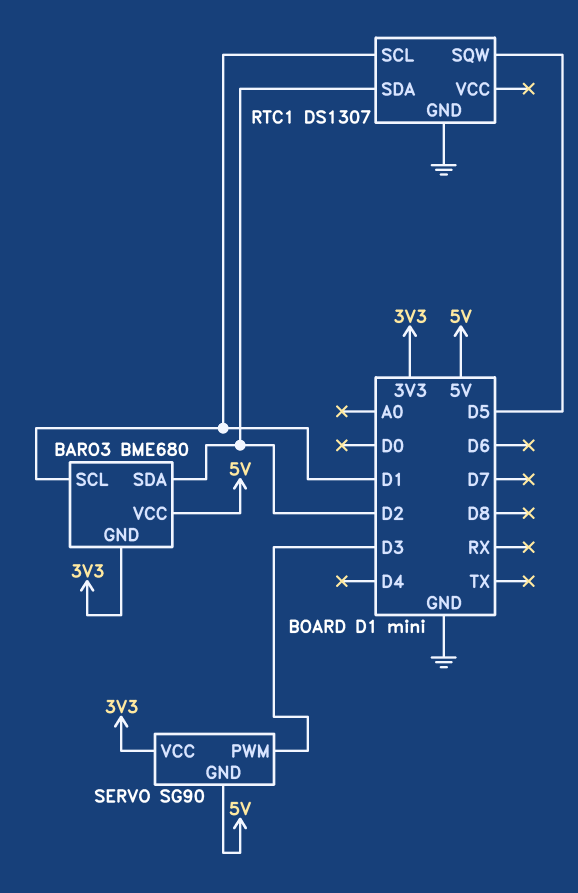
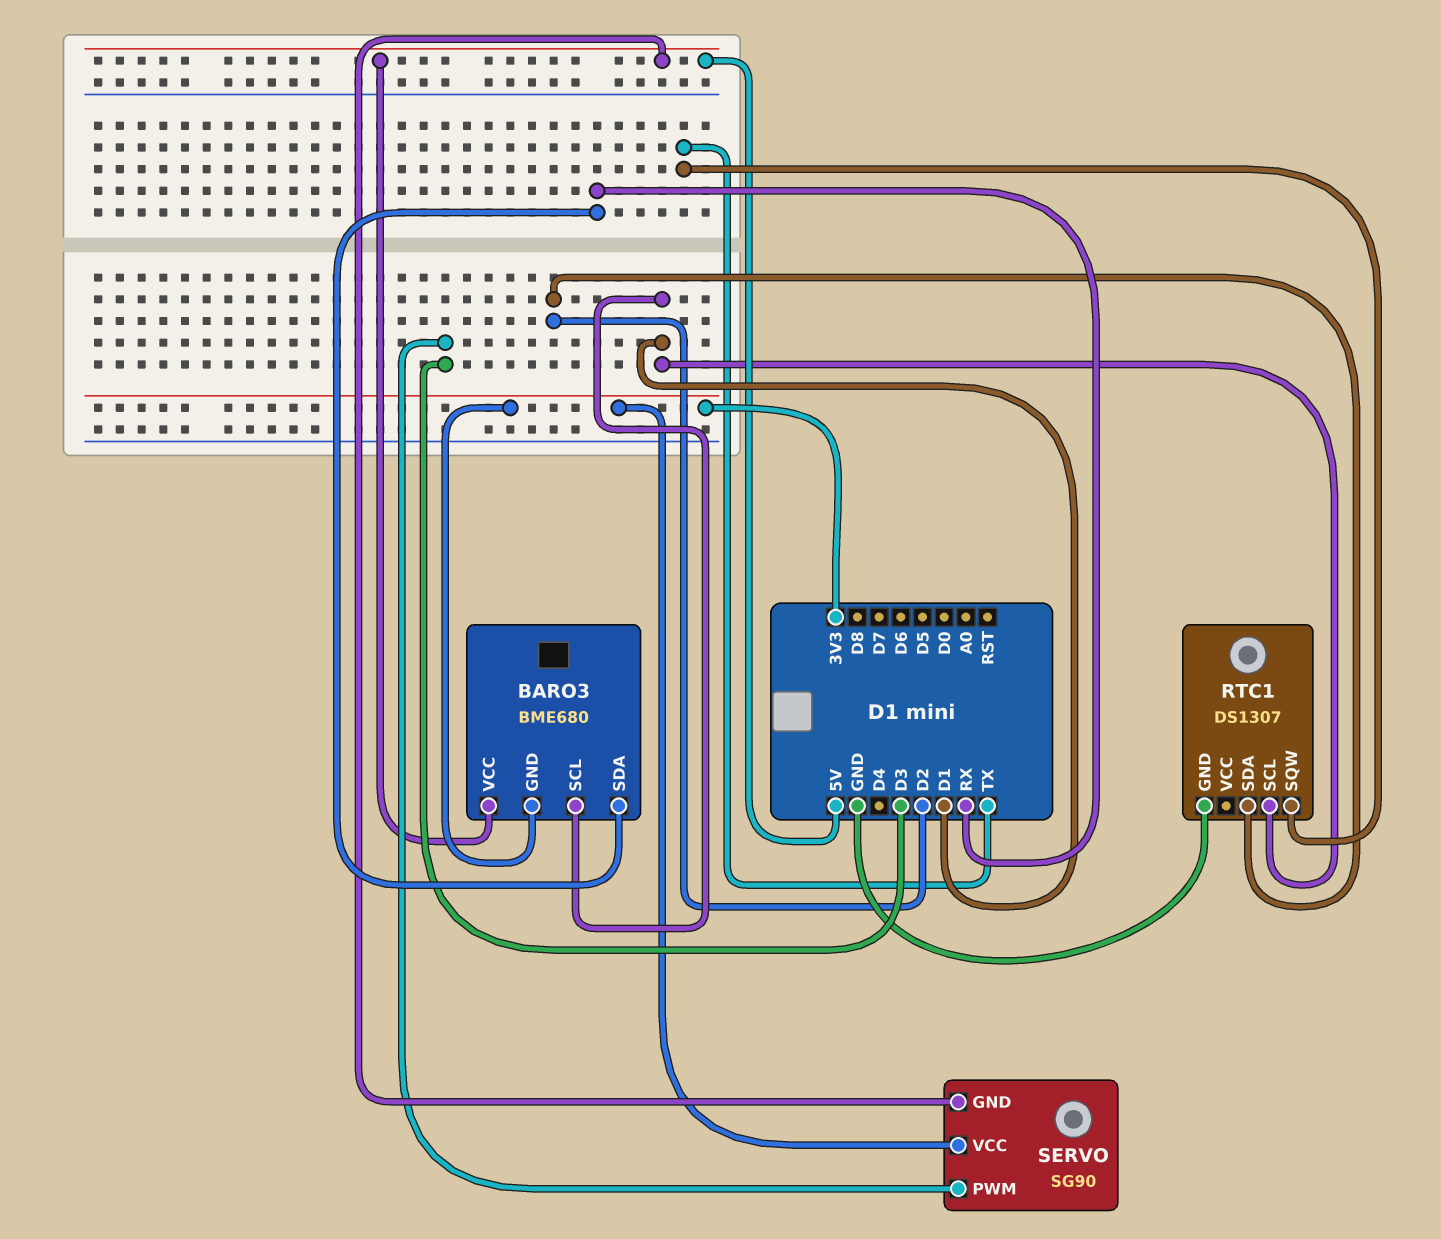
BARO3 pin SDA: D2 -> RX
RTC1 pin SQW: D5 -> TX

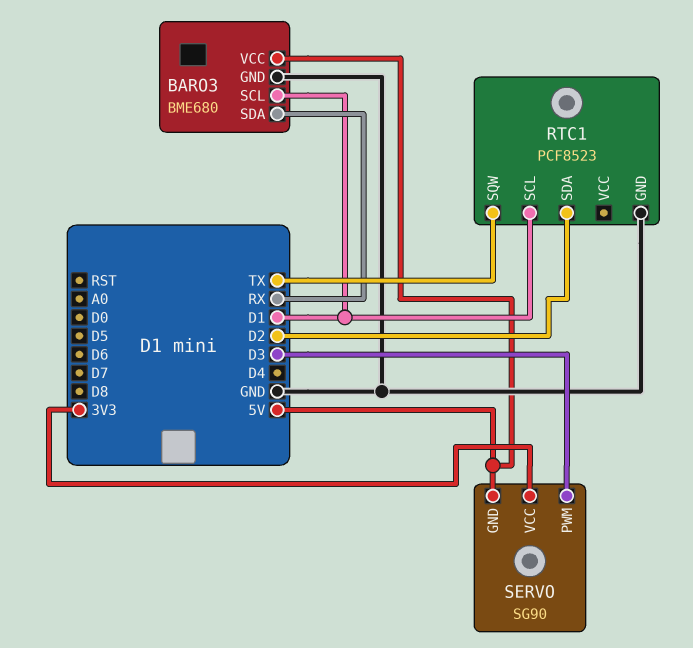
BARO3 pin GND: 3V3 -> GND
RTC1: DS1307 -> PCF8523

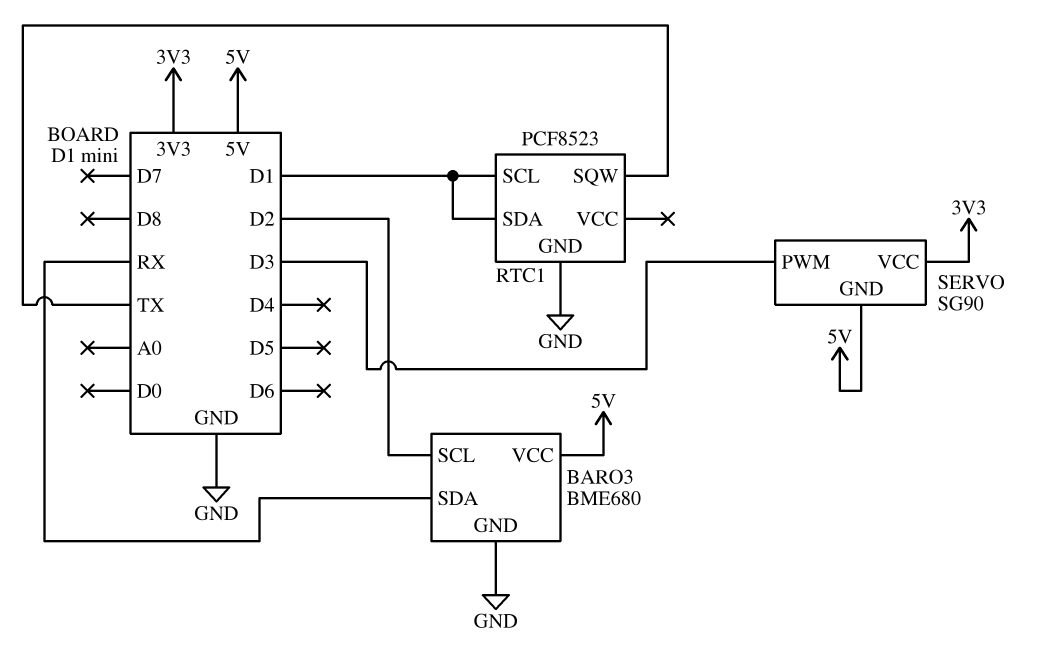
BARO3 pin SCL: D1 -> D2
RTC1 pin SDA: D2 -> D1

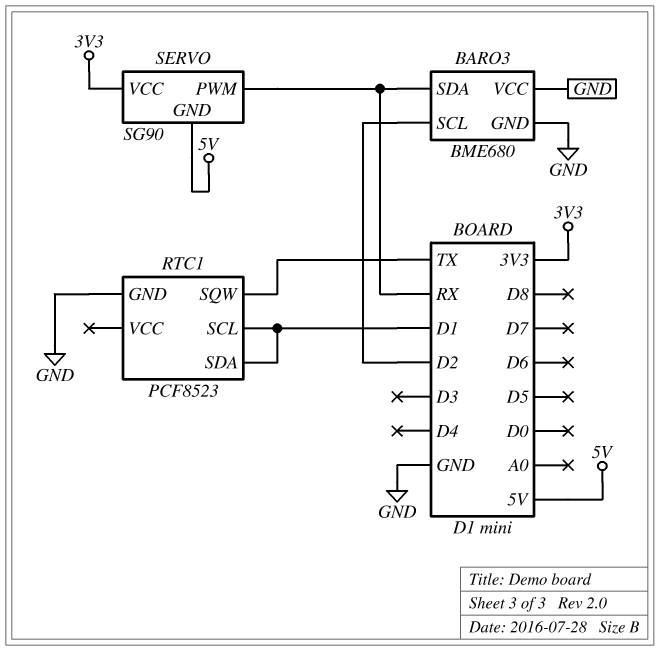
BARO3 pin VCC: 5V -> GND
SERVO pin PWM: D3 -> RX

